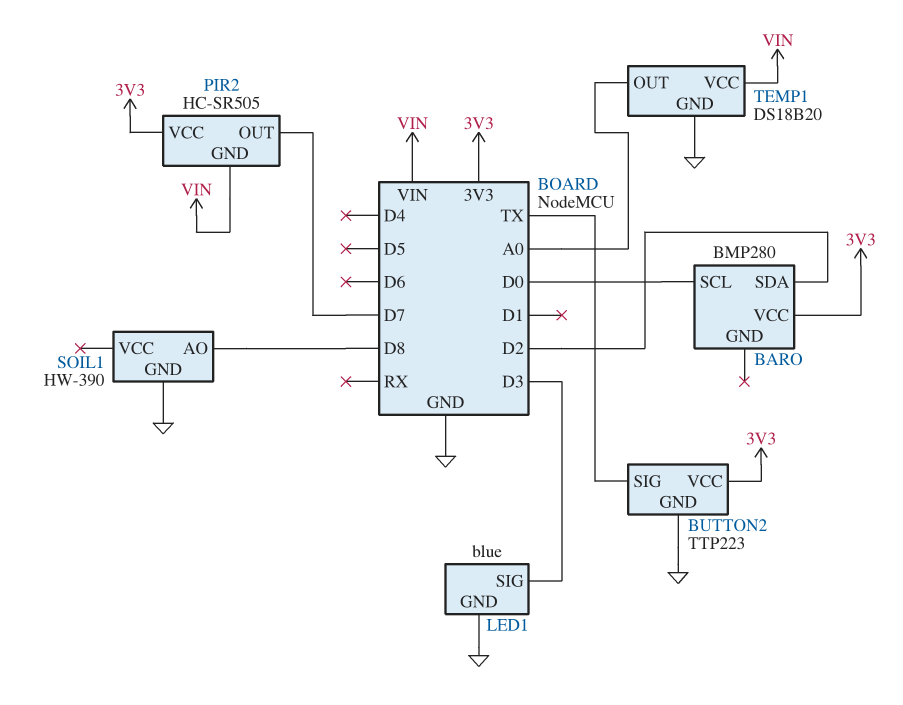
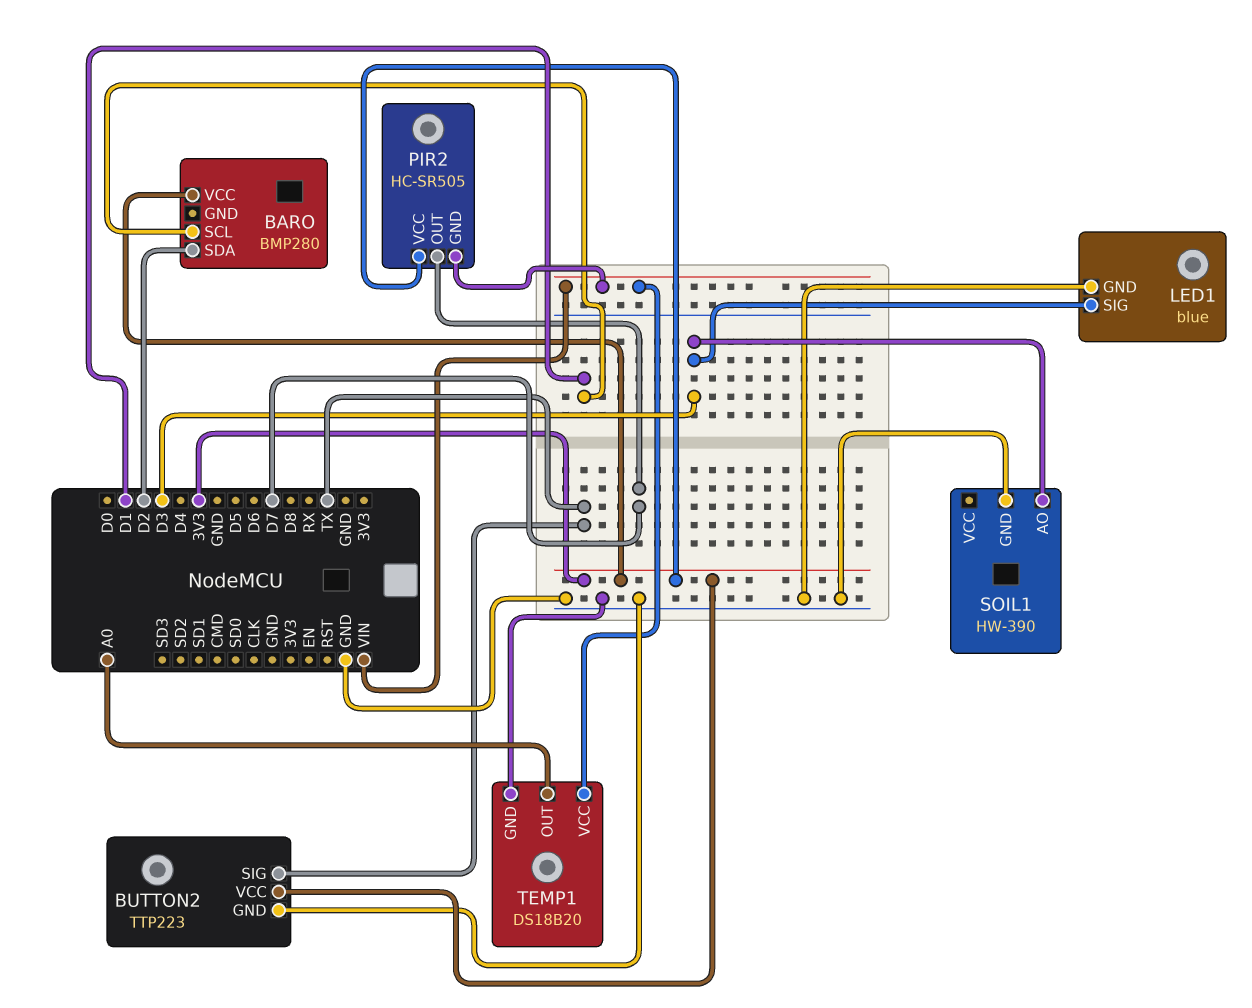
BARO pin SCL: D0 -> D1
SOIL1 pin AO: D8 -> D3

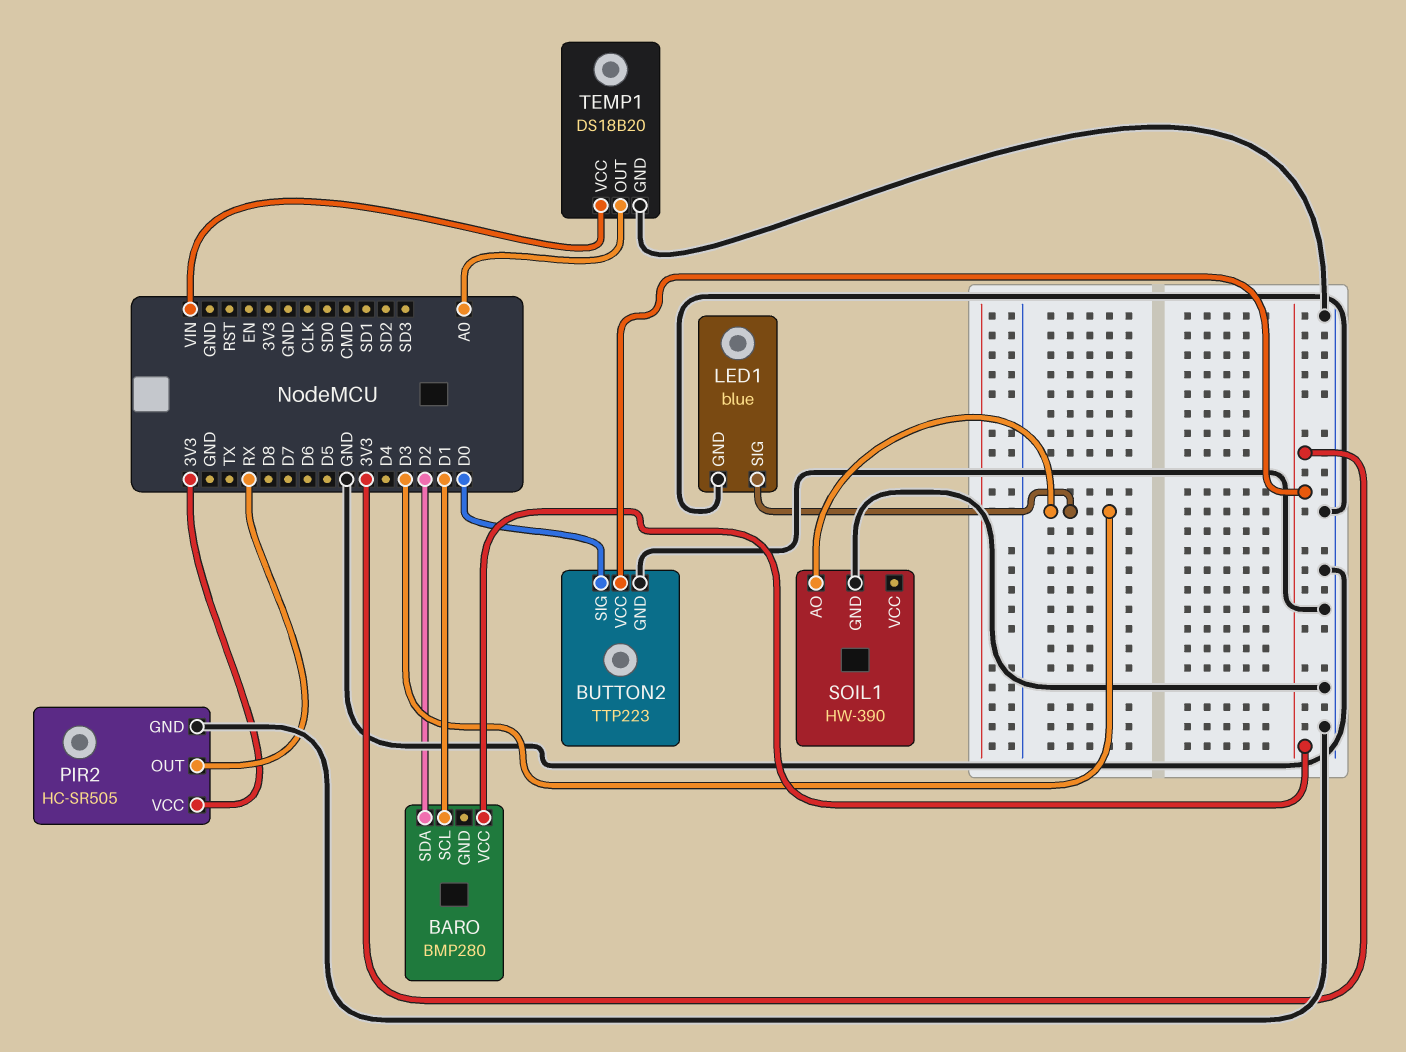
BUTTON2 pin SIG: TX -> D0
PIR2 pin GND: VIN -> GND
PIR2 pin OUT: D7 -> RX

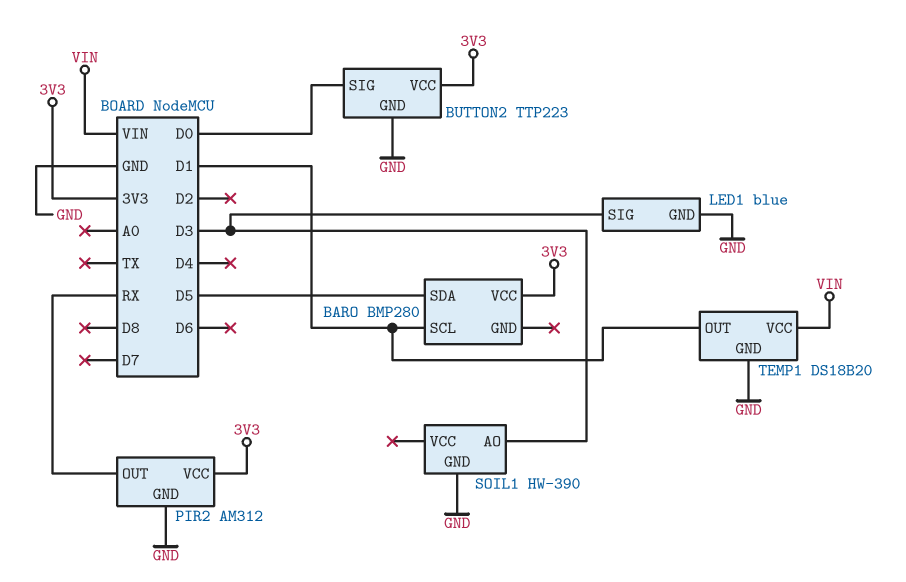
BARO pin SDA: D2 -> D5
PIR2: HC-SR505 -> AM312
TEMP1 pin OUT: A0 -> D1

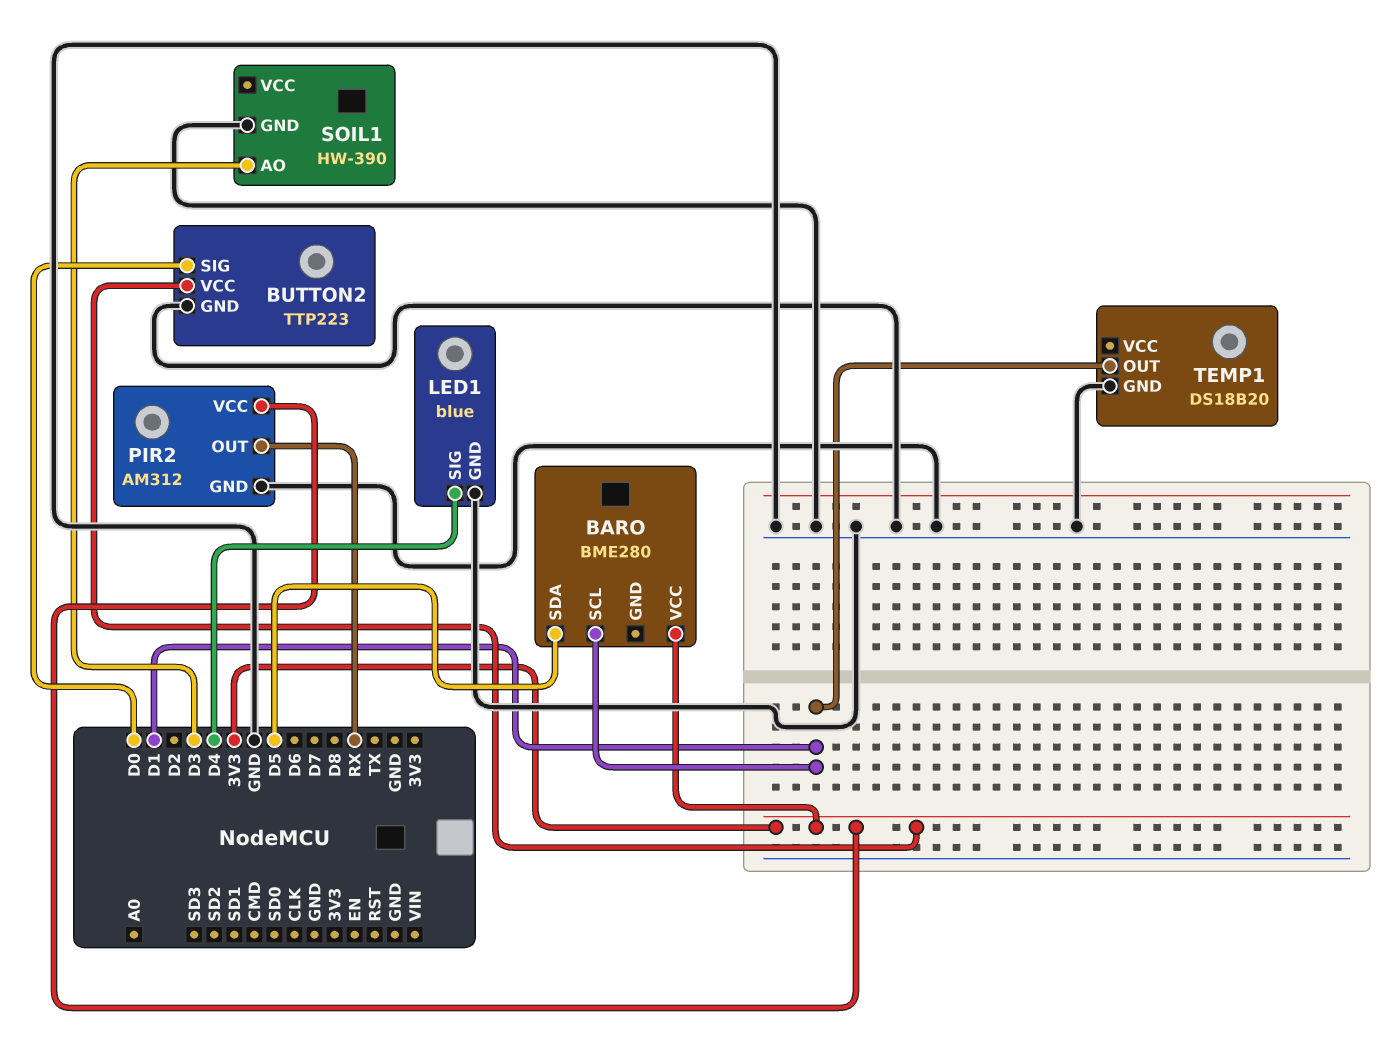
BARO: BMP280 -> BME280
LED1 pin SIG: D3 -> D4
TEMP1 pin VCC: VIN -> none

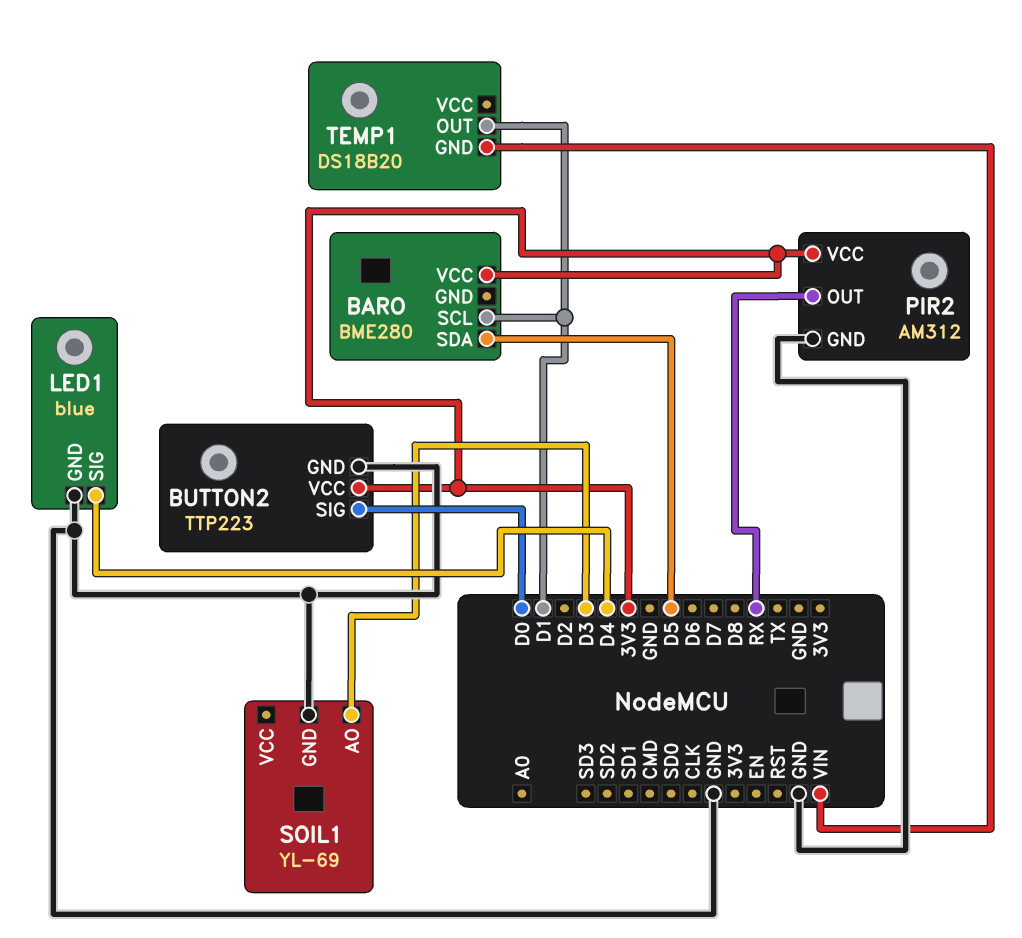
SOIL1: HW-390 -> YL-69
TEMP1 pin GND: GND -> VIN

